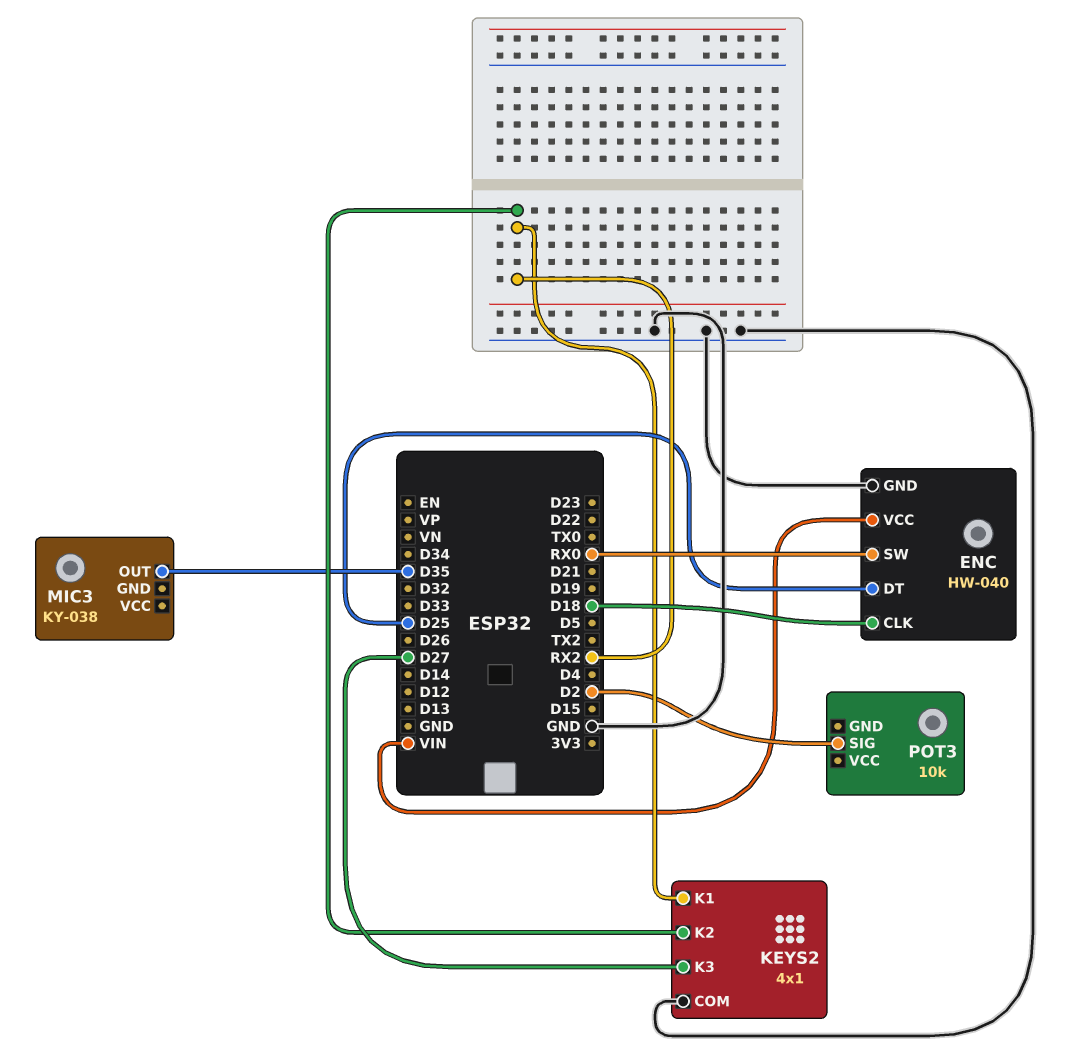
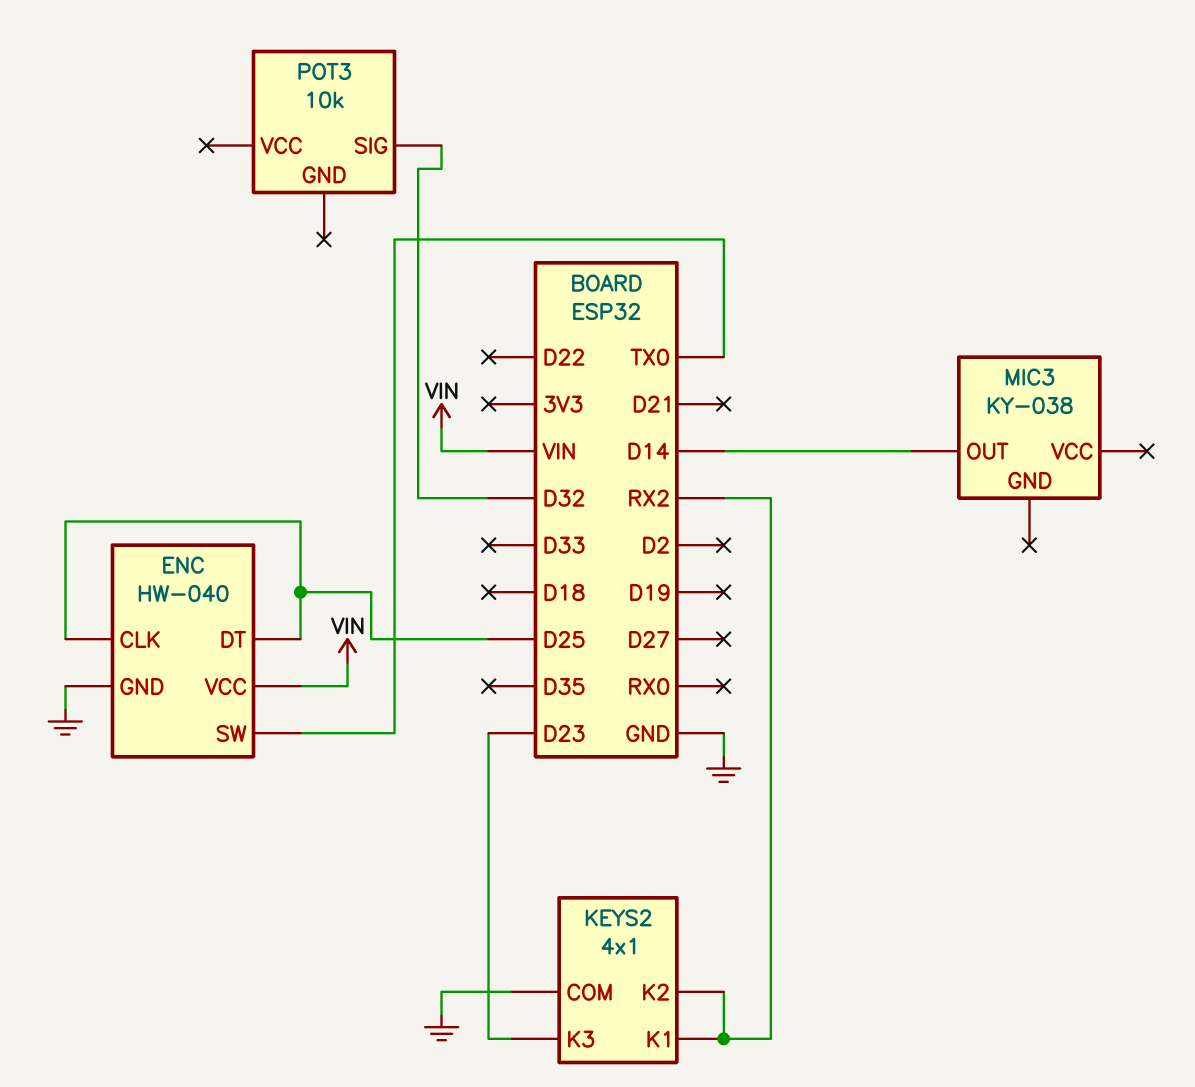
ENC pin CLK: D18 -> D25
ENC pin SW: RX0 -> TX0
KEYS2 pin K3: D27 -> D23
MIC3 pin OUT: D35 -> D14
POT3 pin SIG: D2 -> D32

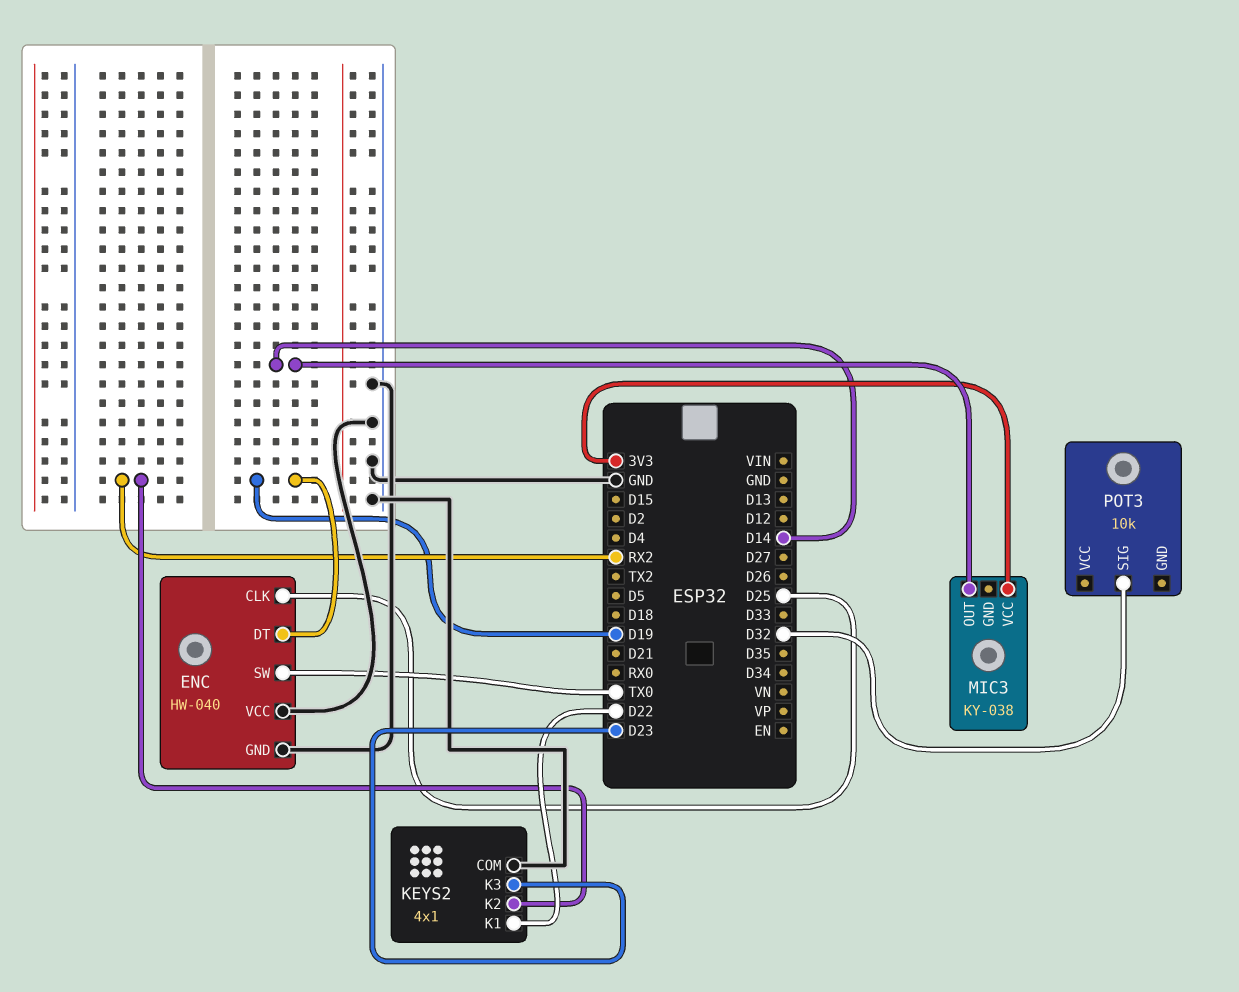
ENC pin DT: D25 -> D19
ENC pin VCC: VIN -> GND
KEYS2 pin K1: RX2 -> D22
MIC3 pin VCC: none -> 3V3

